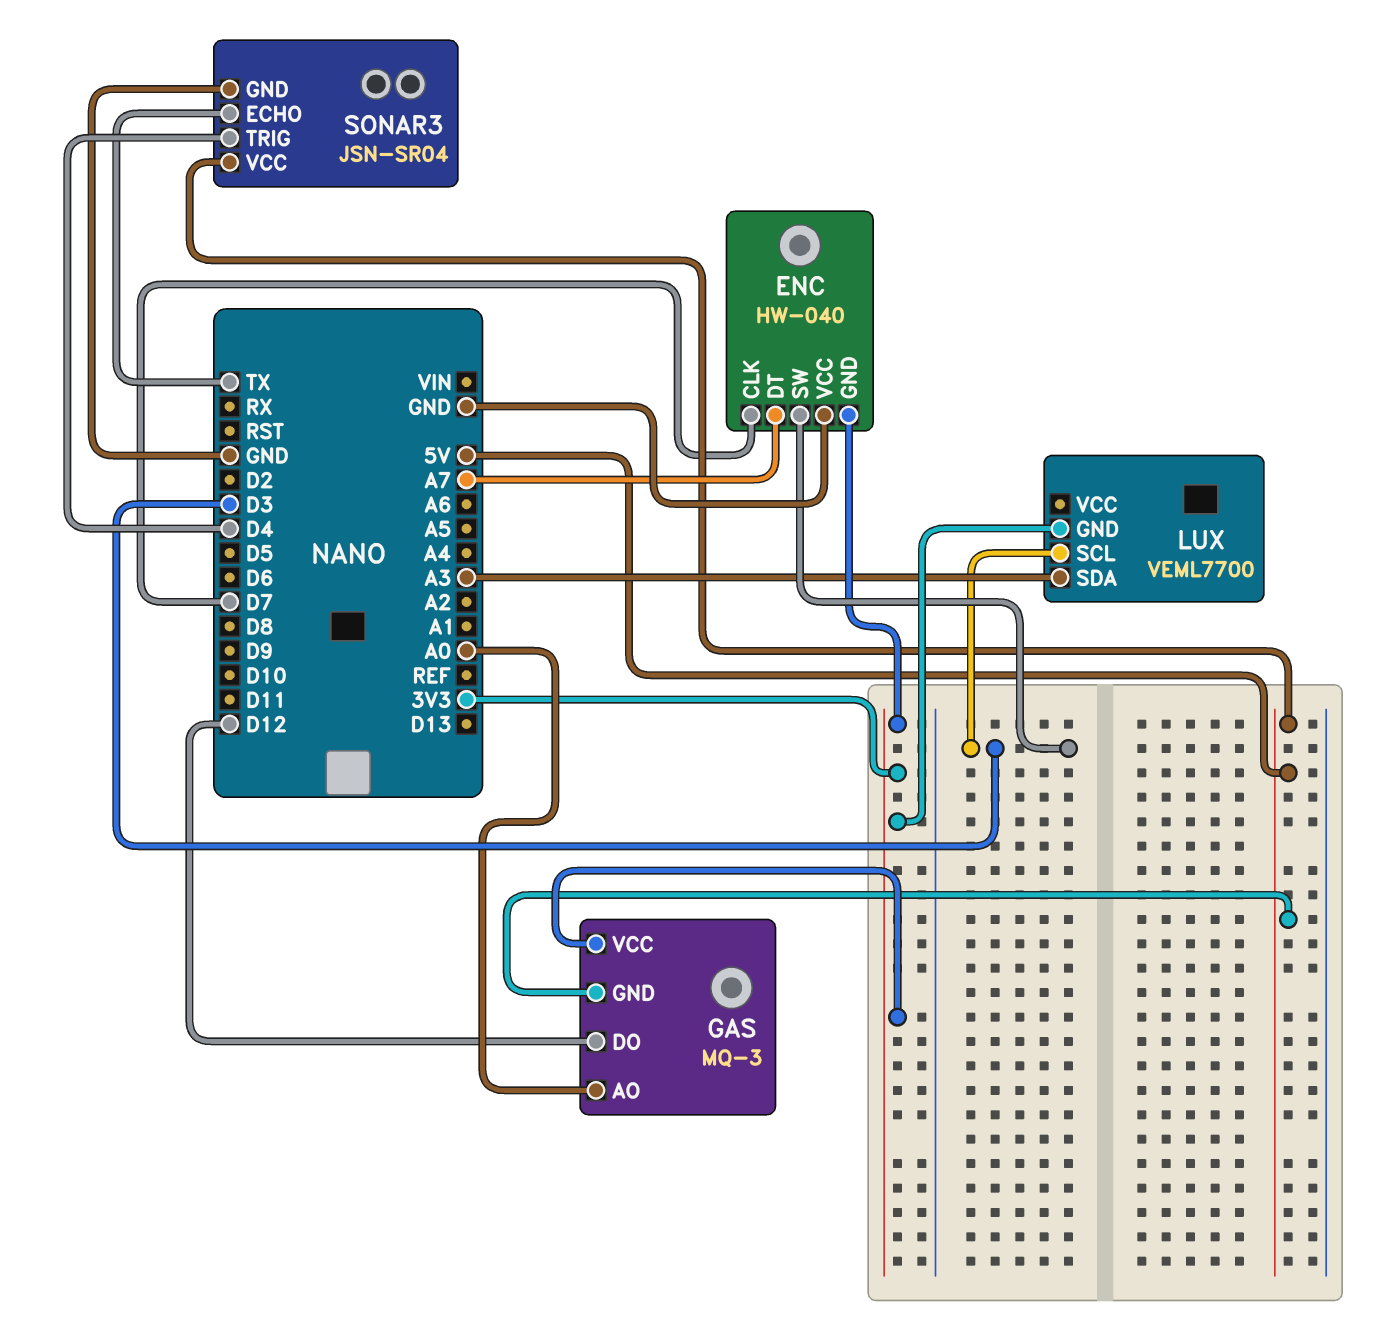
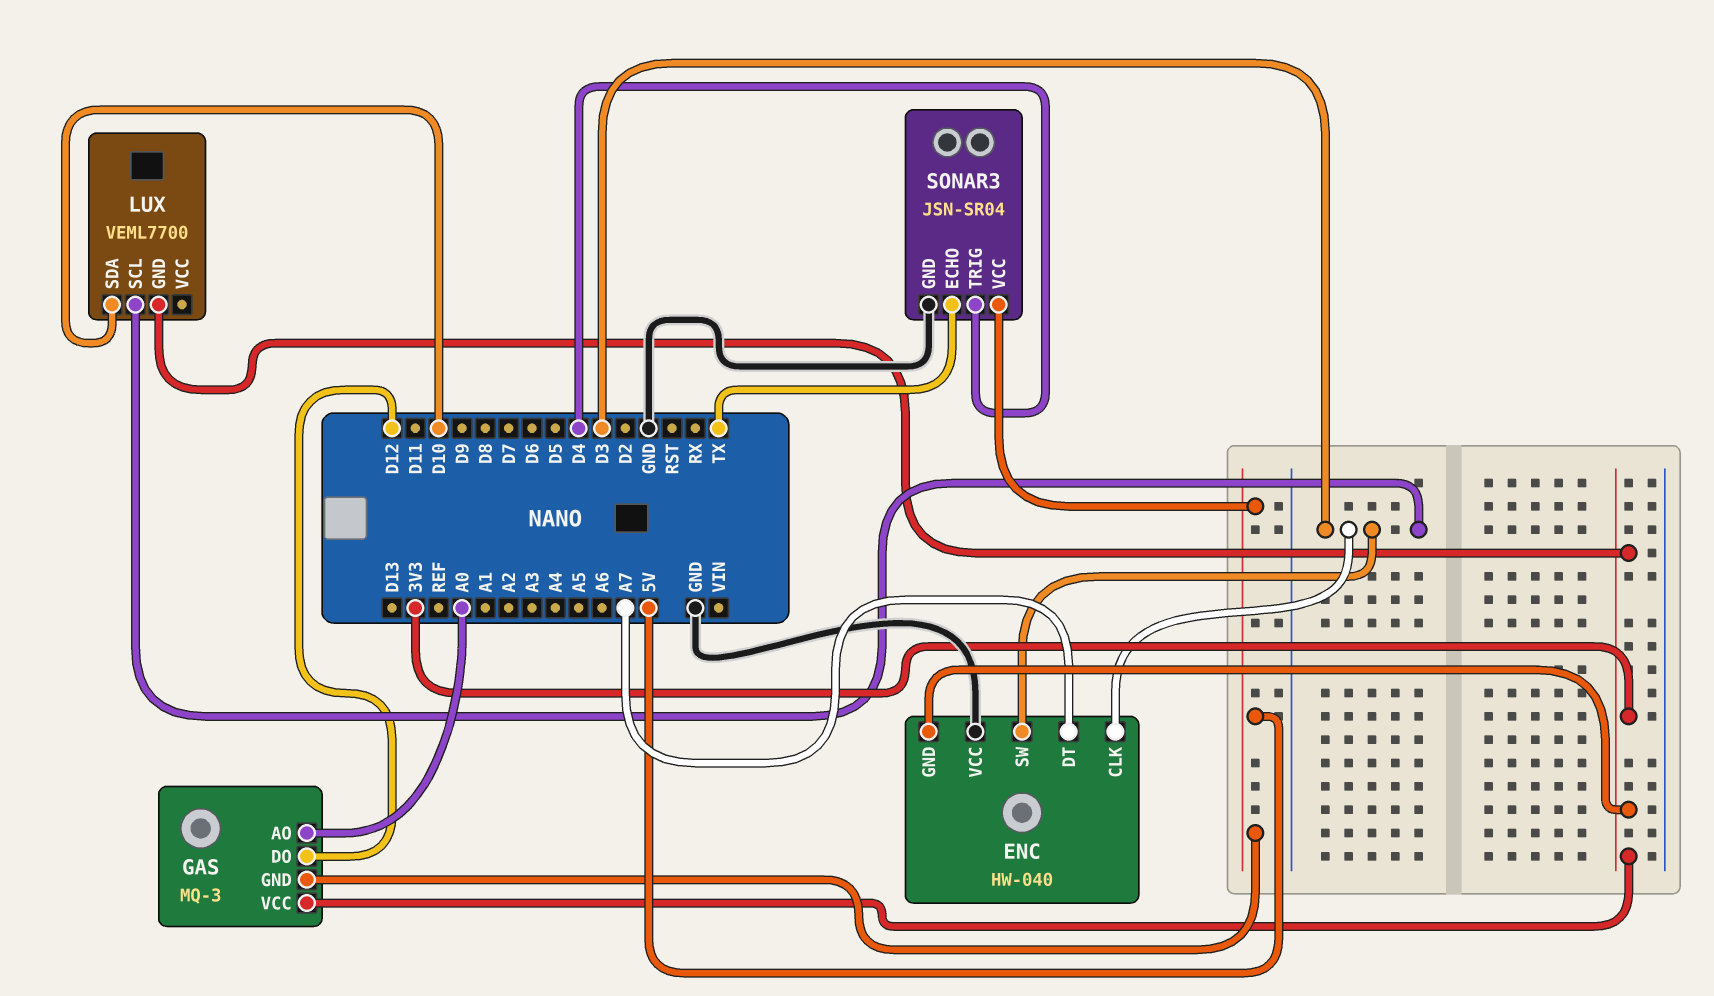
ENC pin CLK: D7 -> D3
LUX pin SDA: A3 -> D10

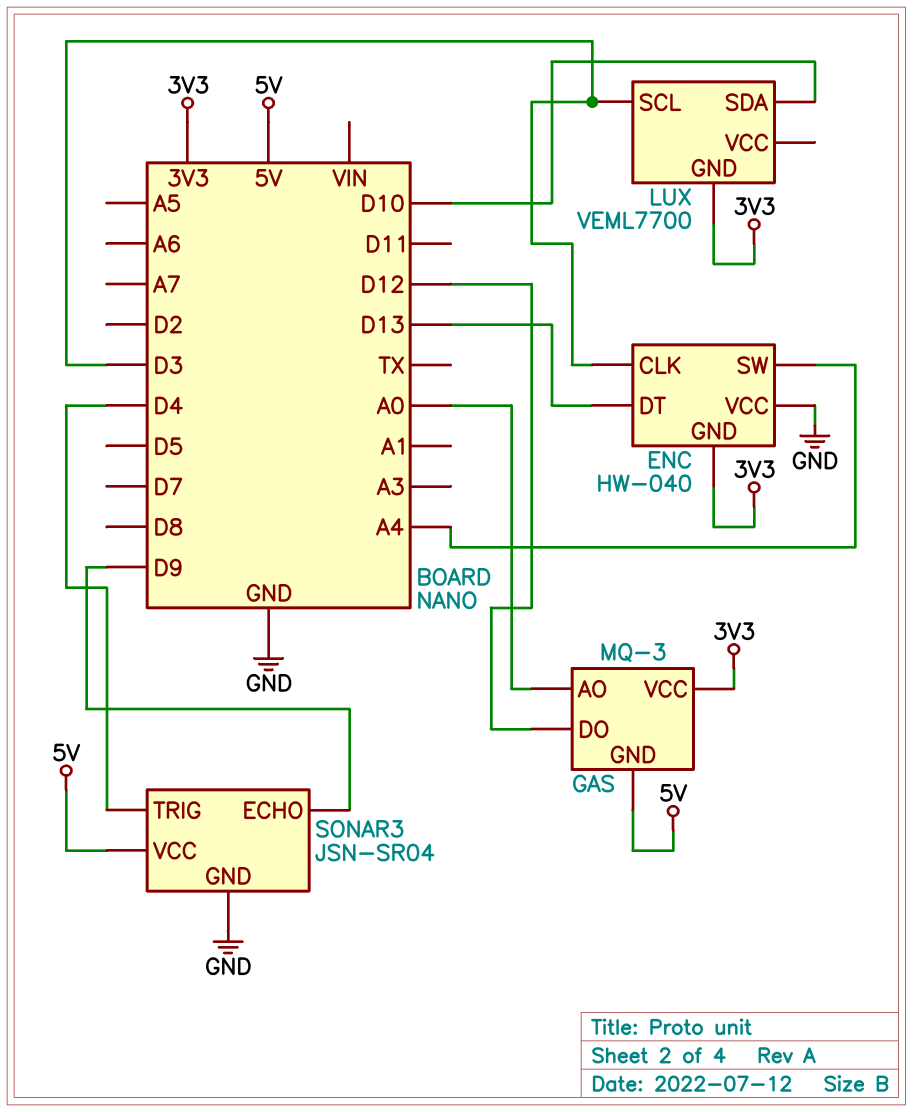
ENC pin DT: A7 -> D13
ENC pin SW: D3 -> A4
SONAR3 pin ECHO: TX -> D9

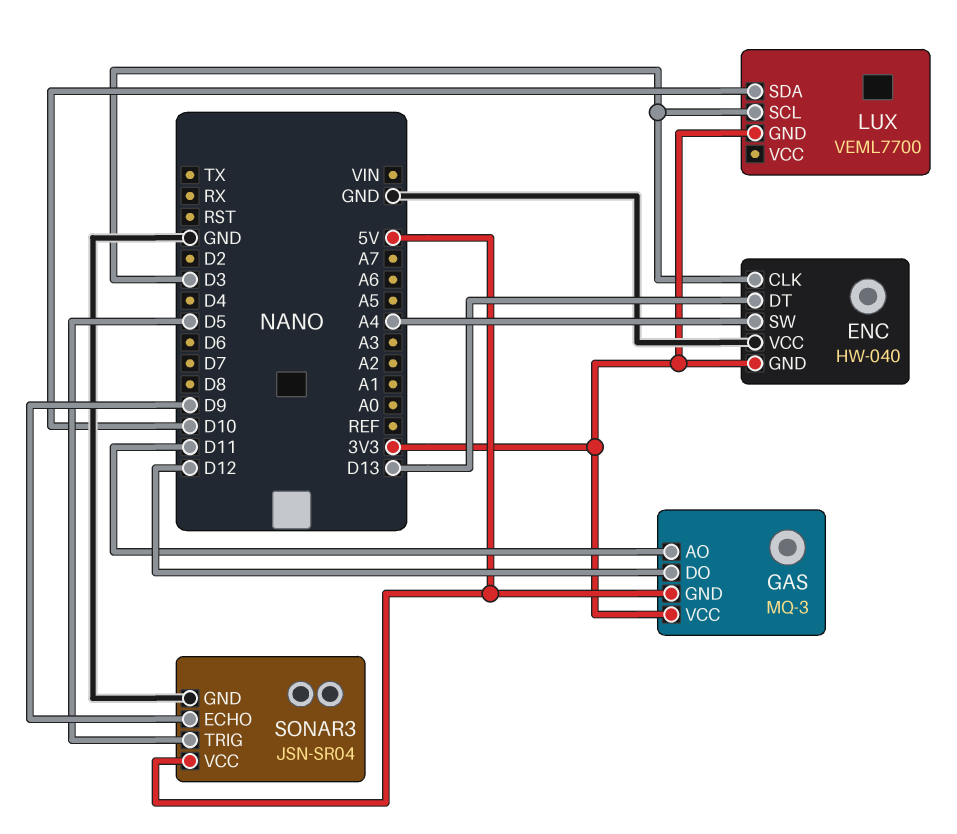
GAS pin AO: A0 -> D11
SONAR3 pin TRIG: D4 -> D5

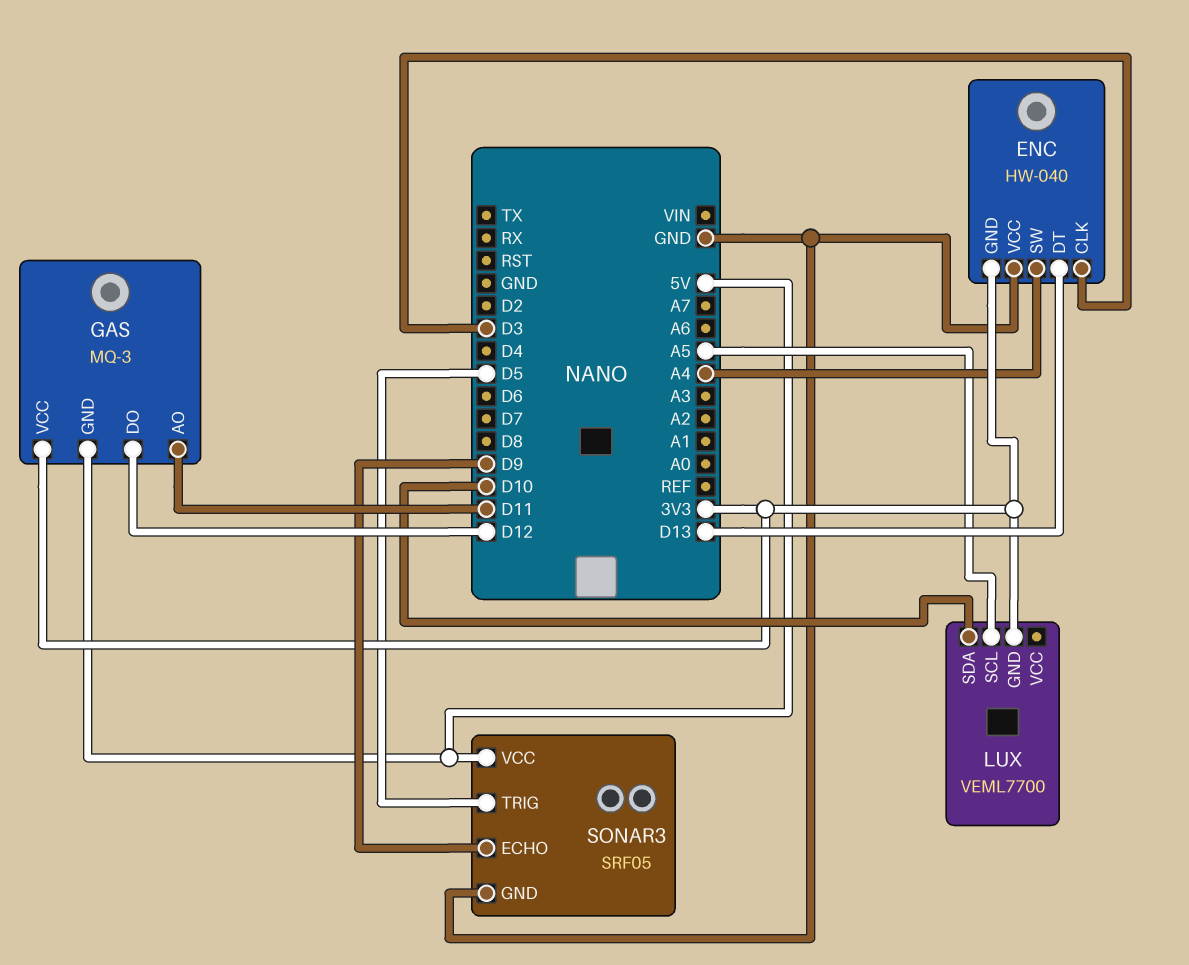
LUX pin SCL: D3 -> A5
SONAR3: JSN-SR04 -> SRF05

